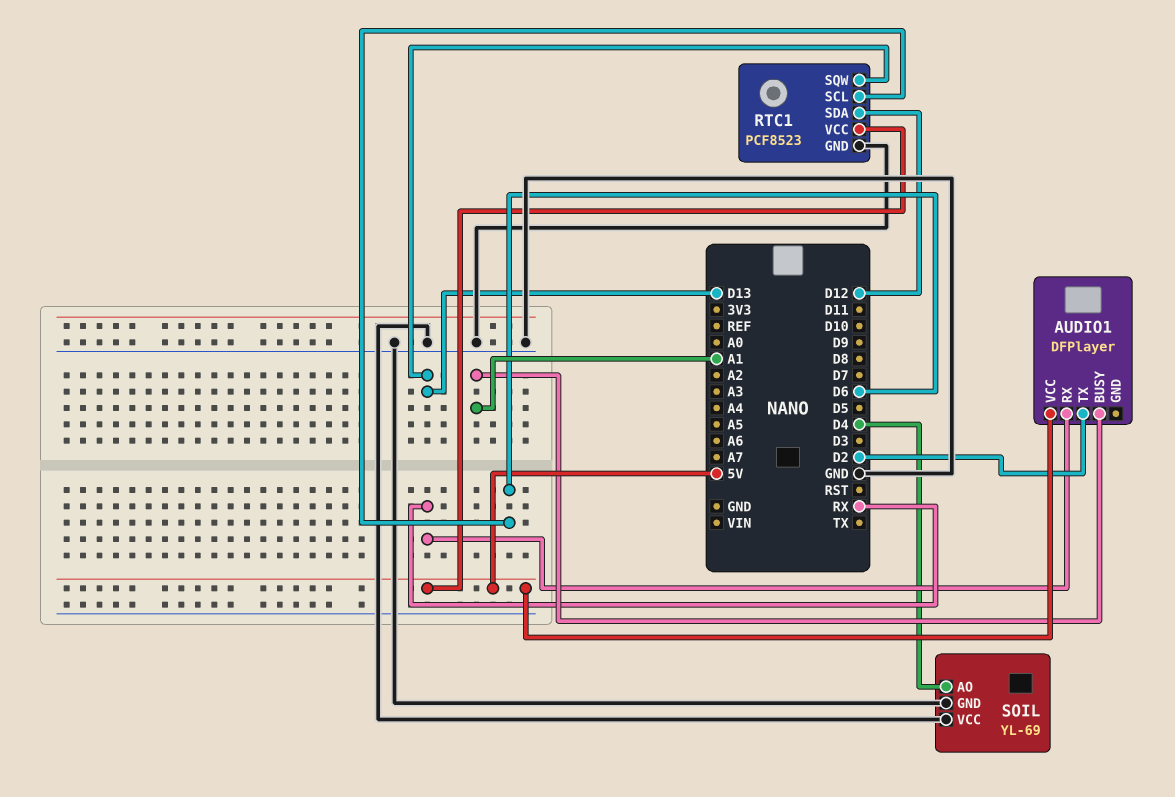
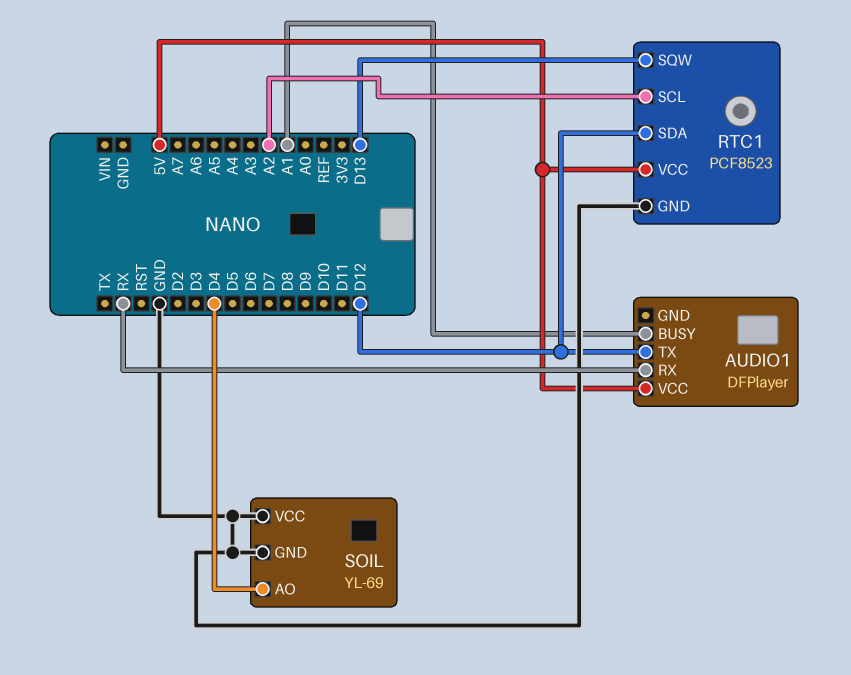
AUDIO1 pin TX: D2 -> D12
RTC1 pin SCL: D6 -> A2

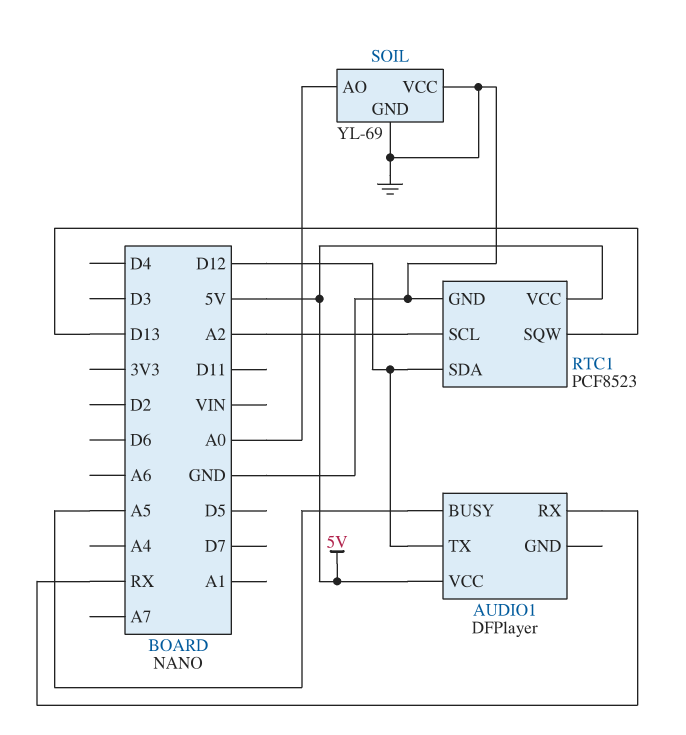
AUDIO1 pin BUSY: A1 -> A5
SOIL pin AO: D4 -> A0

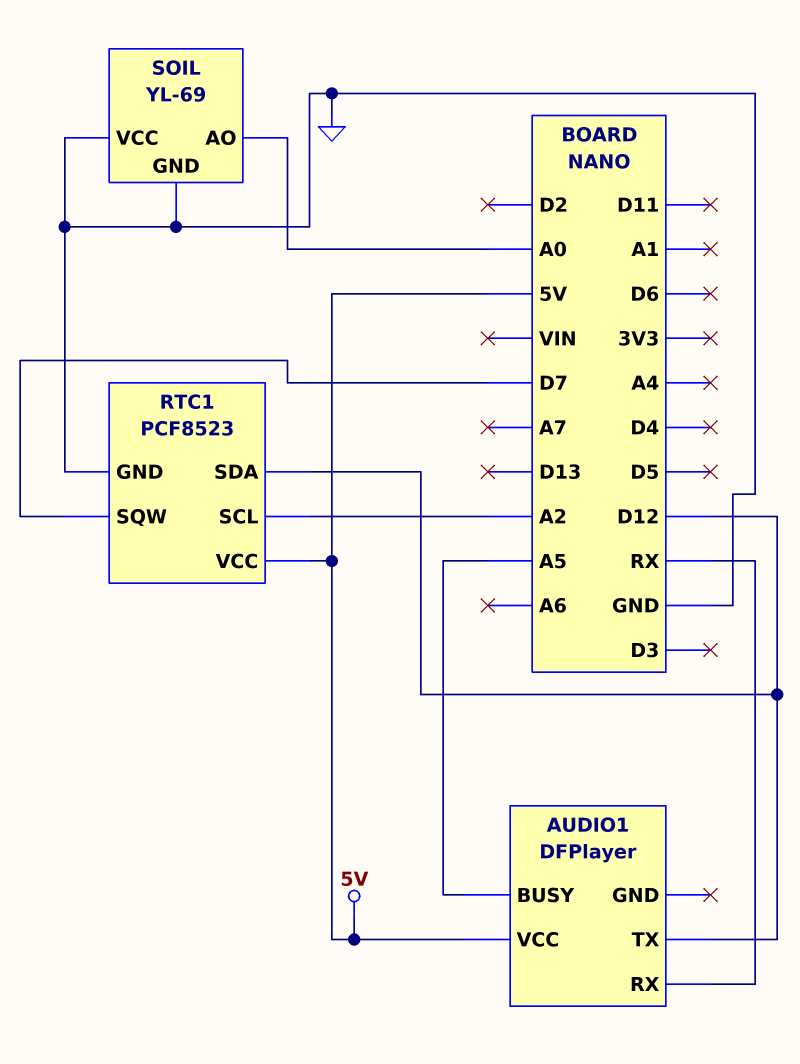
RTC1 pin SQW: D13 -> D7

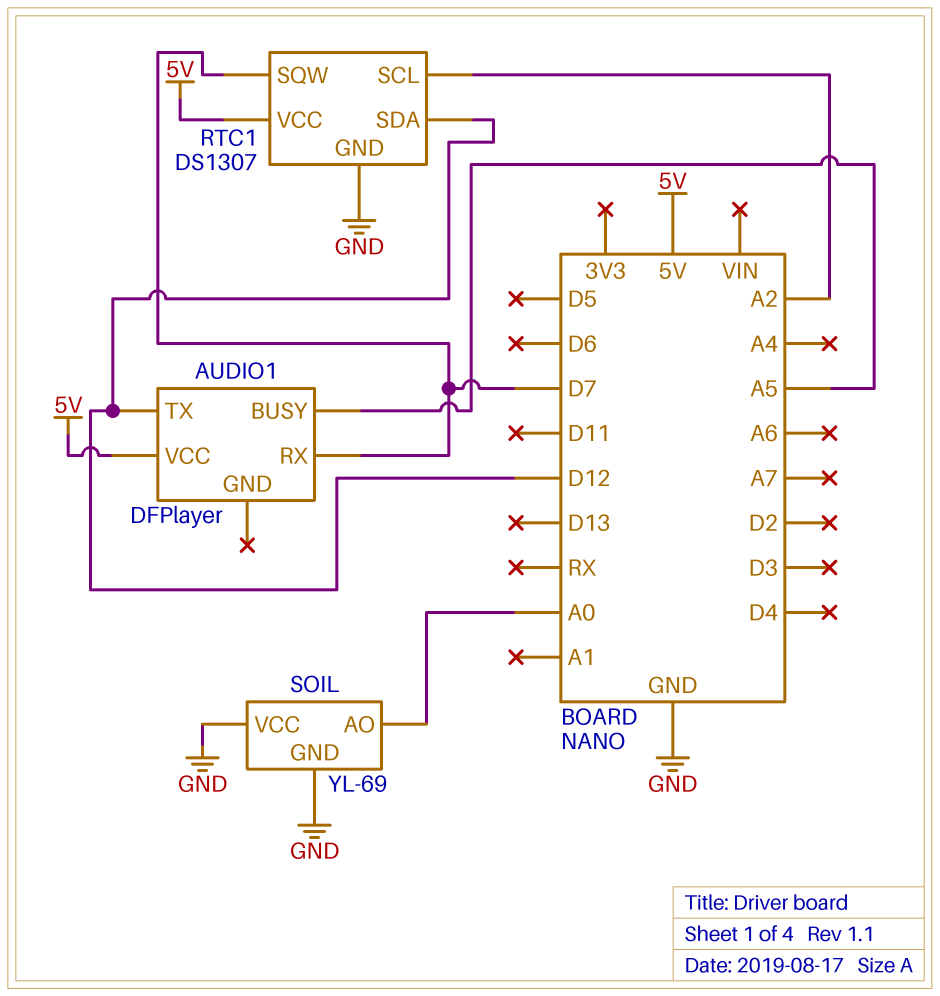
AUDIO1 pin RX: RX -> D7
RTC1: PCF8523 -> DS1307

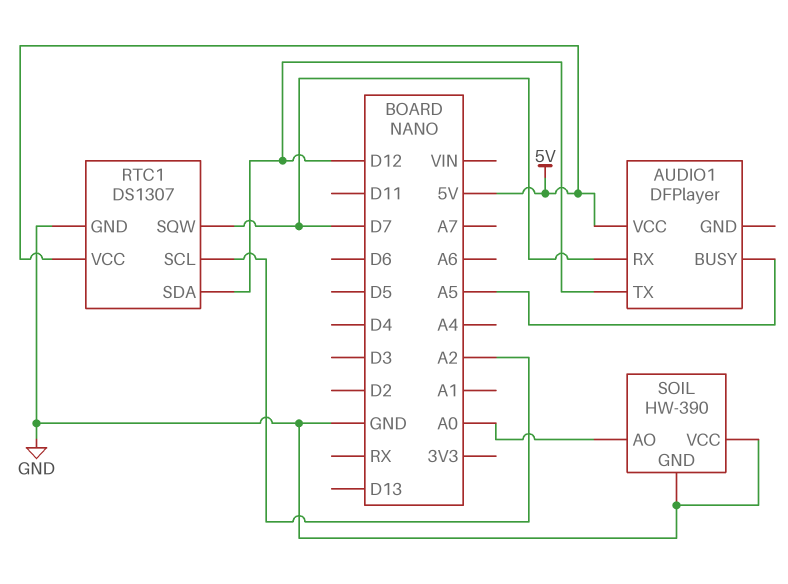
SOIL: YL-69 -> HW-390

